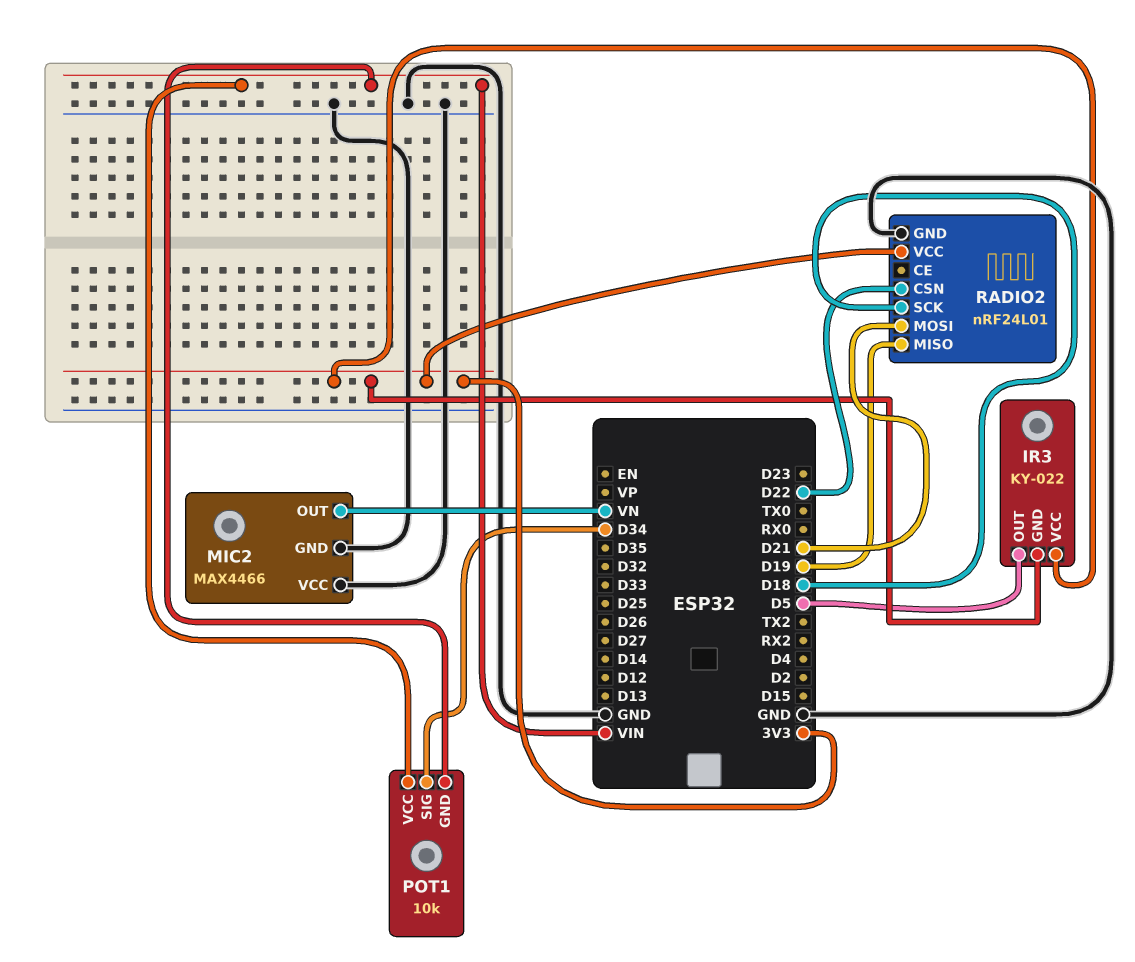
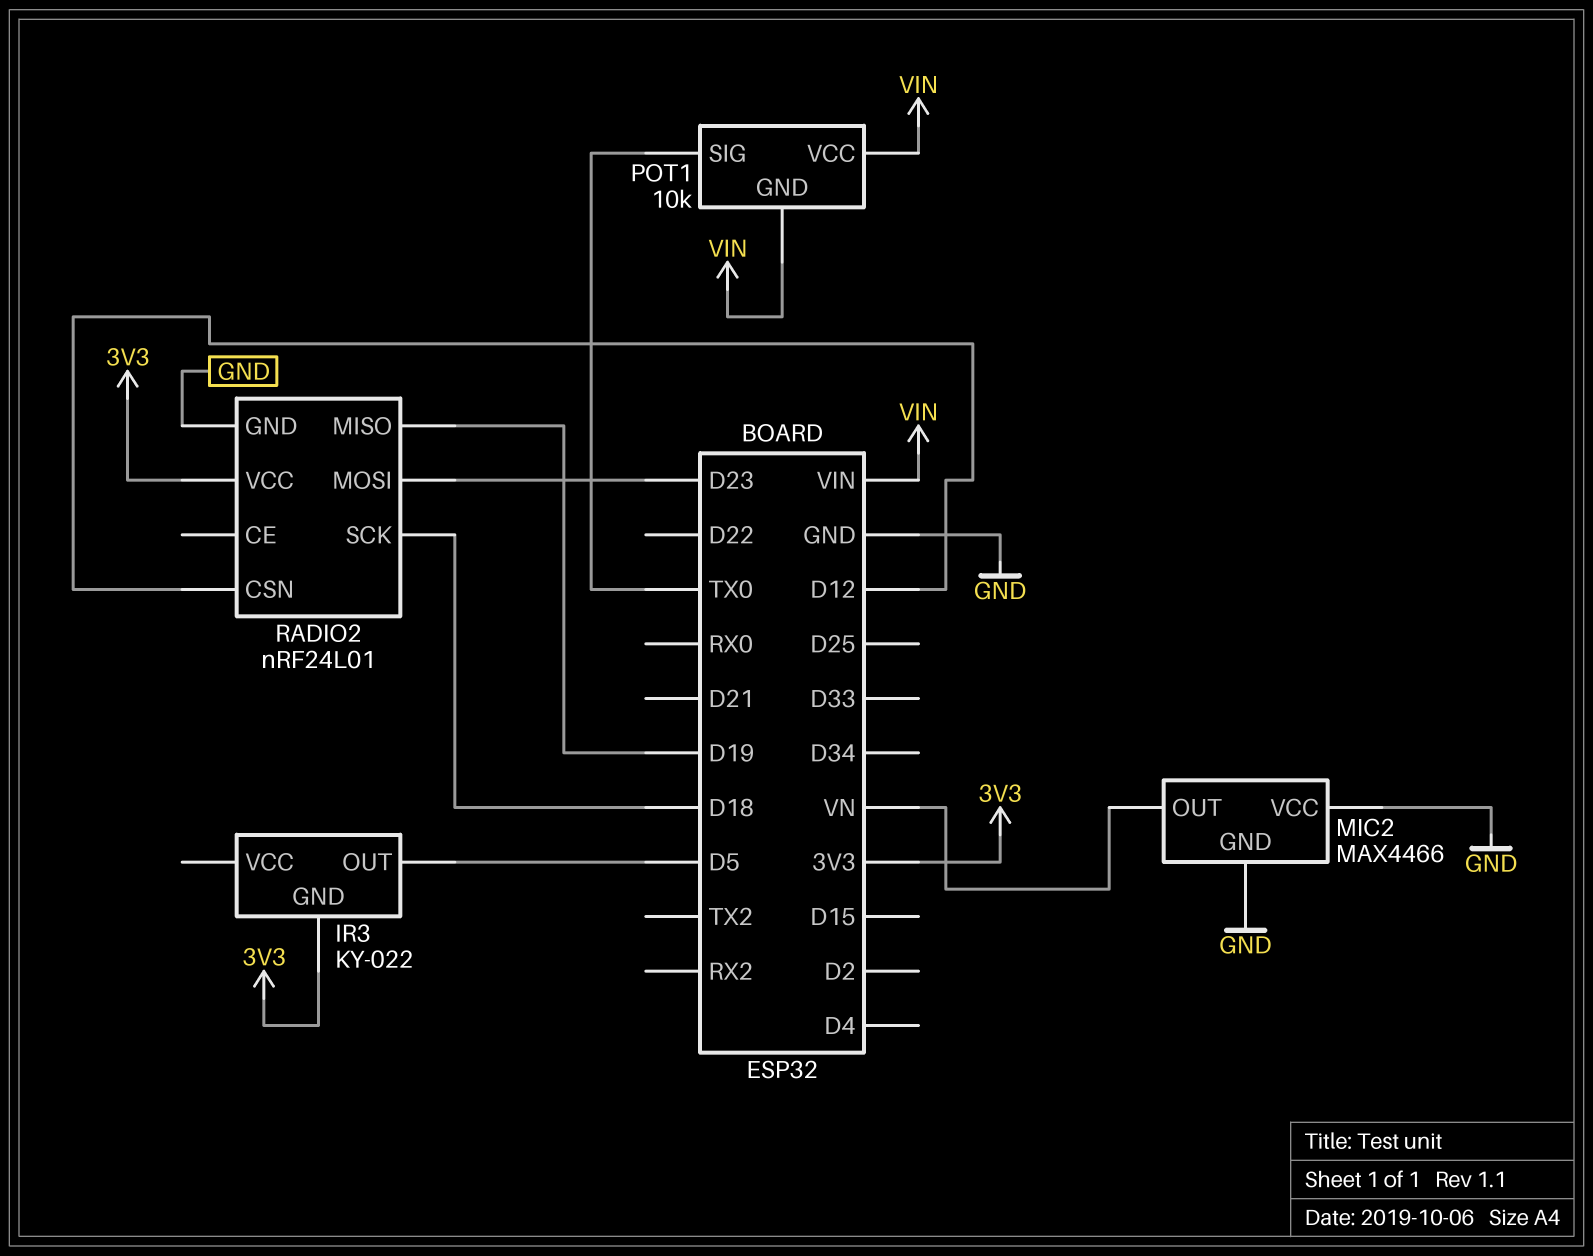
IR3 pin VCC: 3V3 -> none
POT1 pin SIG: D34 -> TX0
RADIO2 pin CSN: D22 -> D12
RADIO2 pin MOSI: D21 -> D23

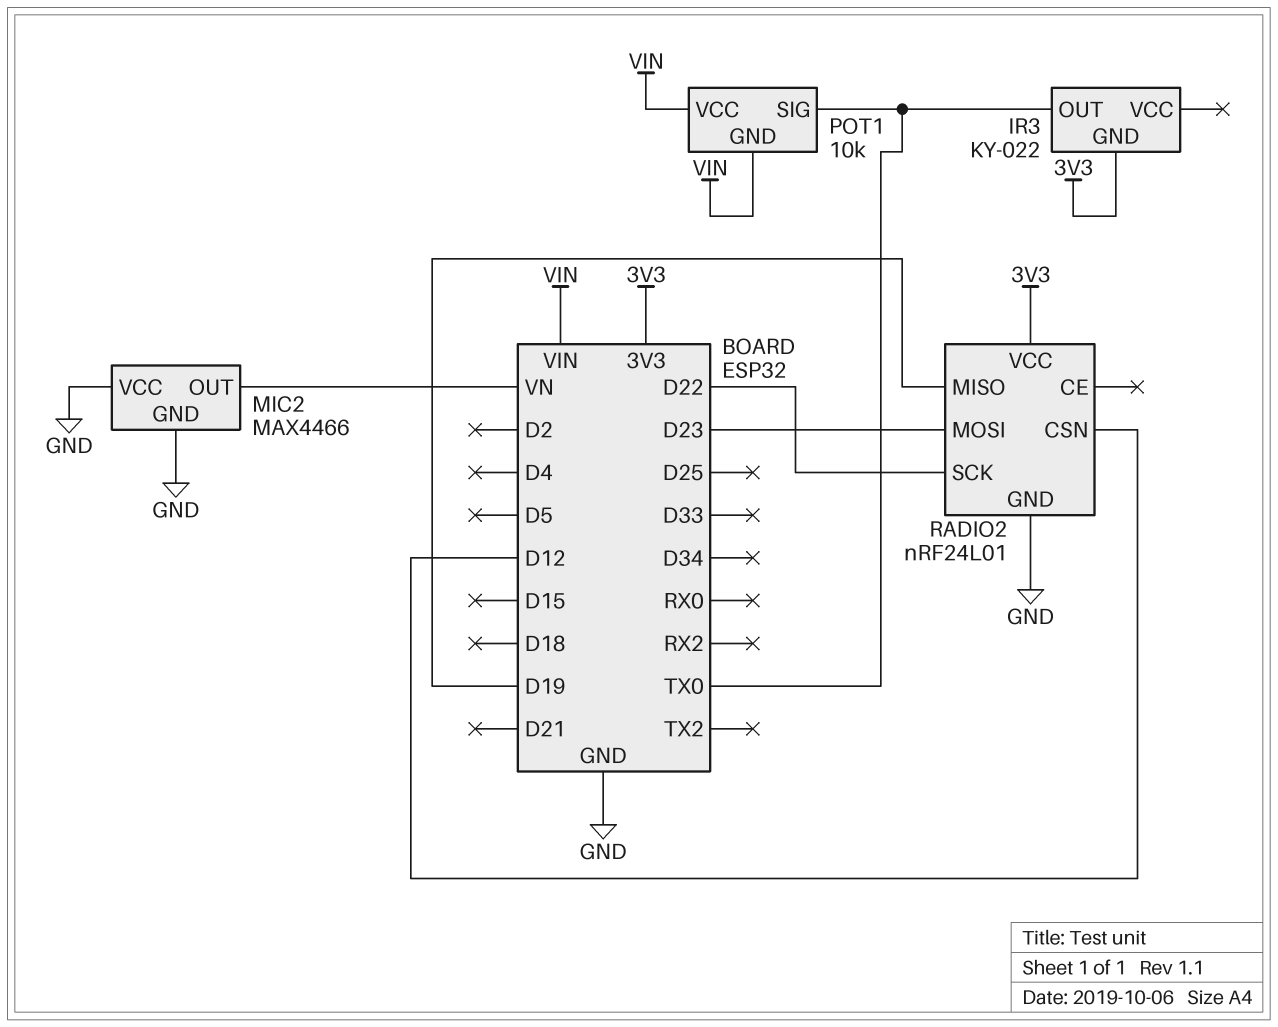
IR3 pin OUT: D5 -> TX0
RADIO2 pin SCK: D18 -> D22

